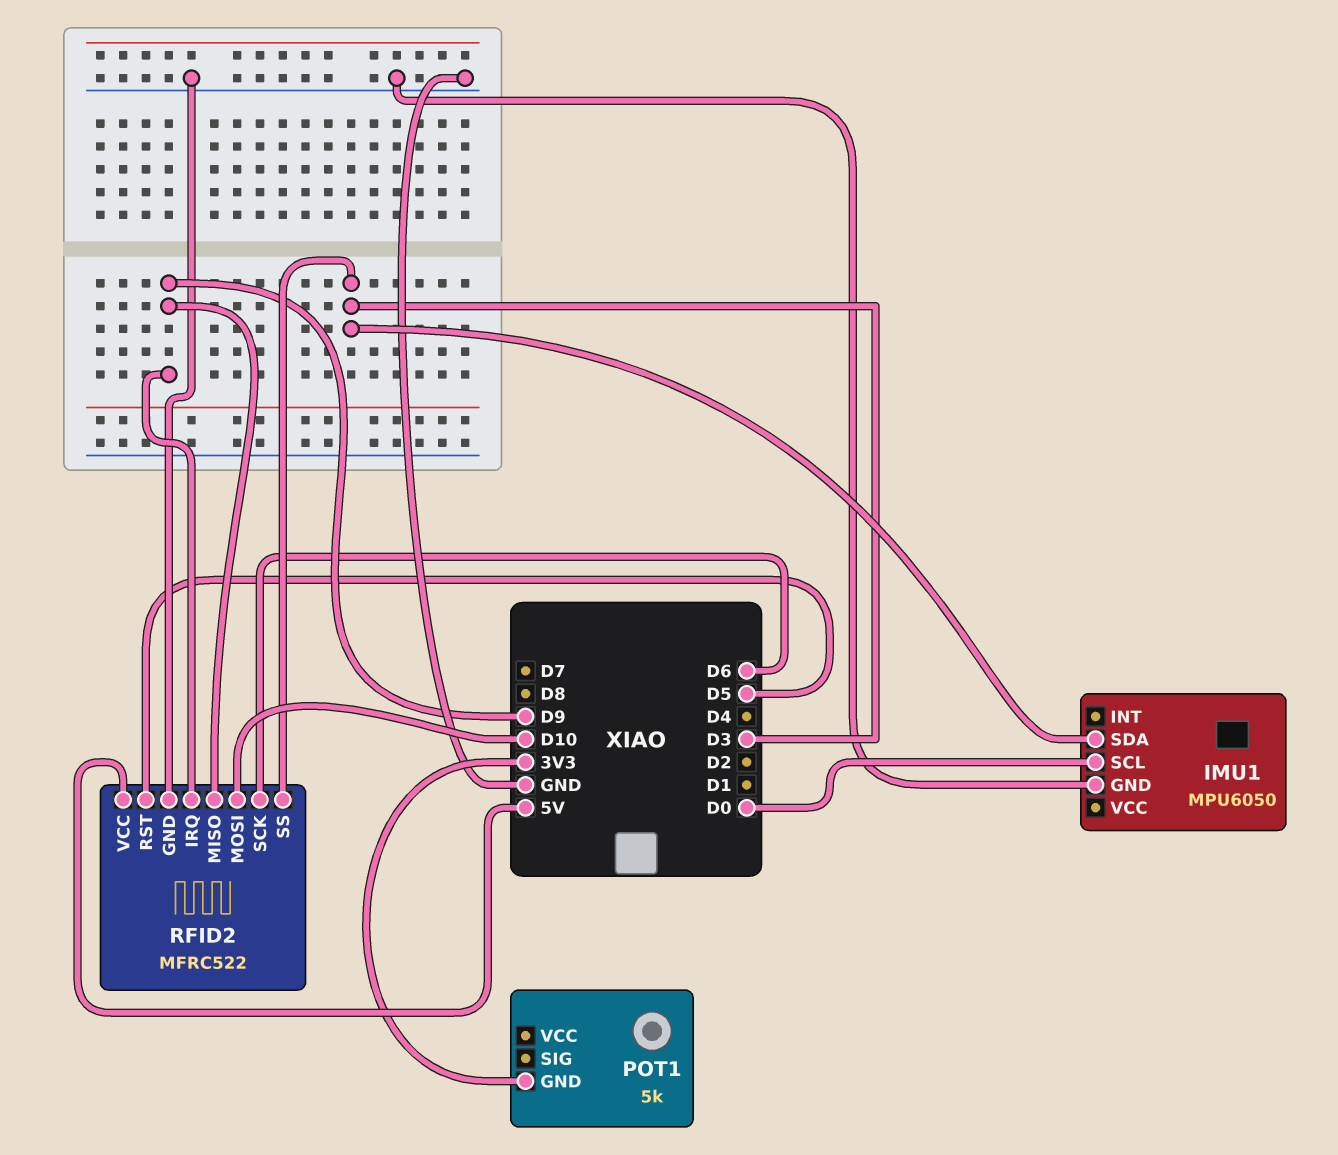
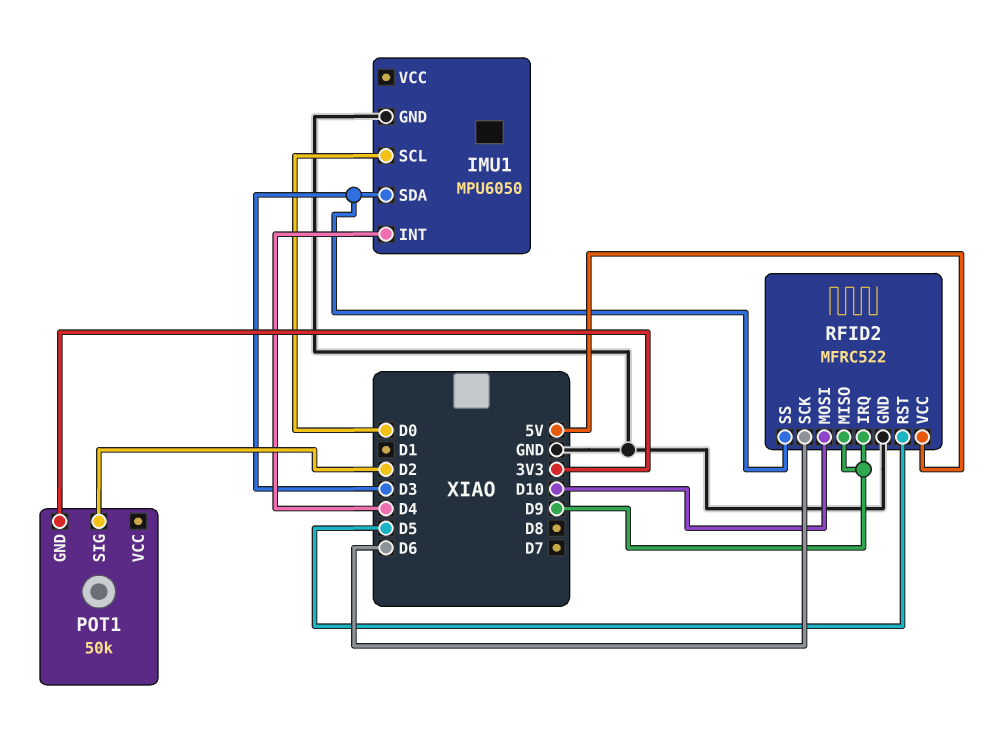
IMU1 pin INT: none -> D4
POT1: 5k -> 50k
POT1 pin SIG: none -> D2

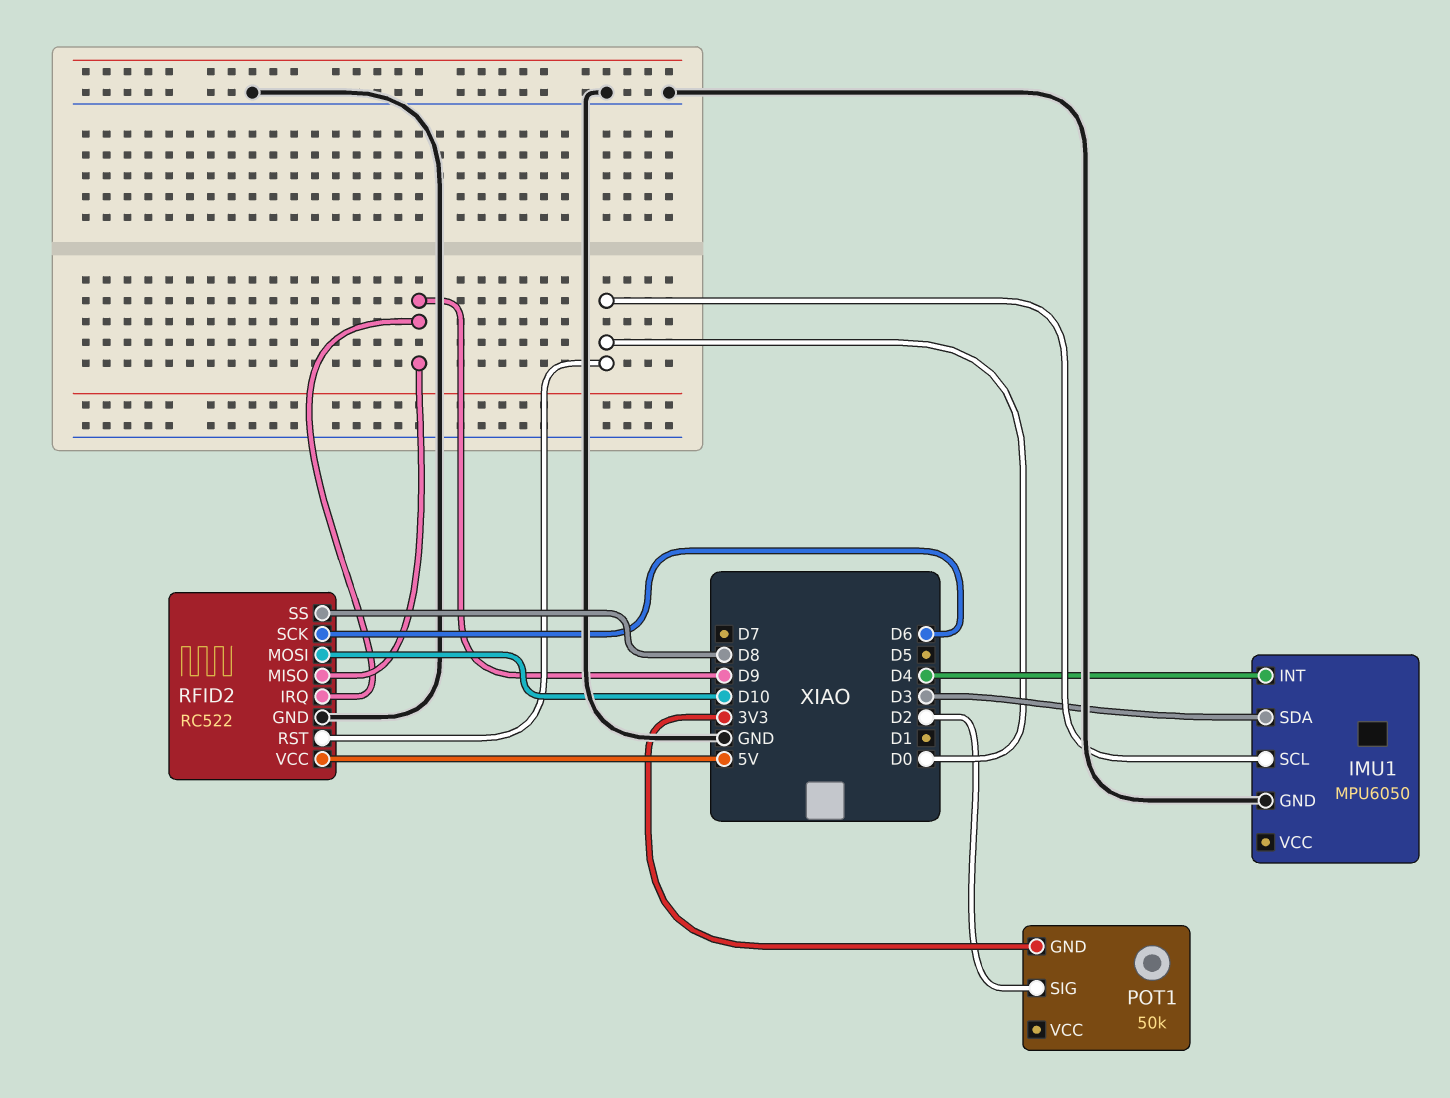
RFID2: MFRC522 -> RC522
RFID2 pin RST: D5 -> D0
RFID2 pin SS: D3 -> D8

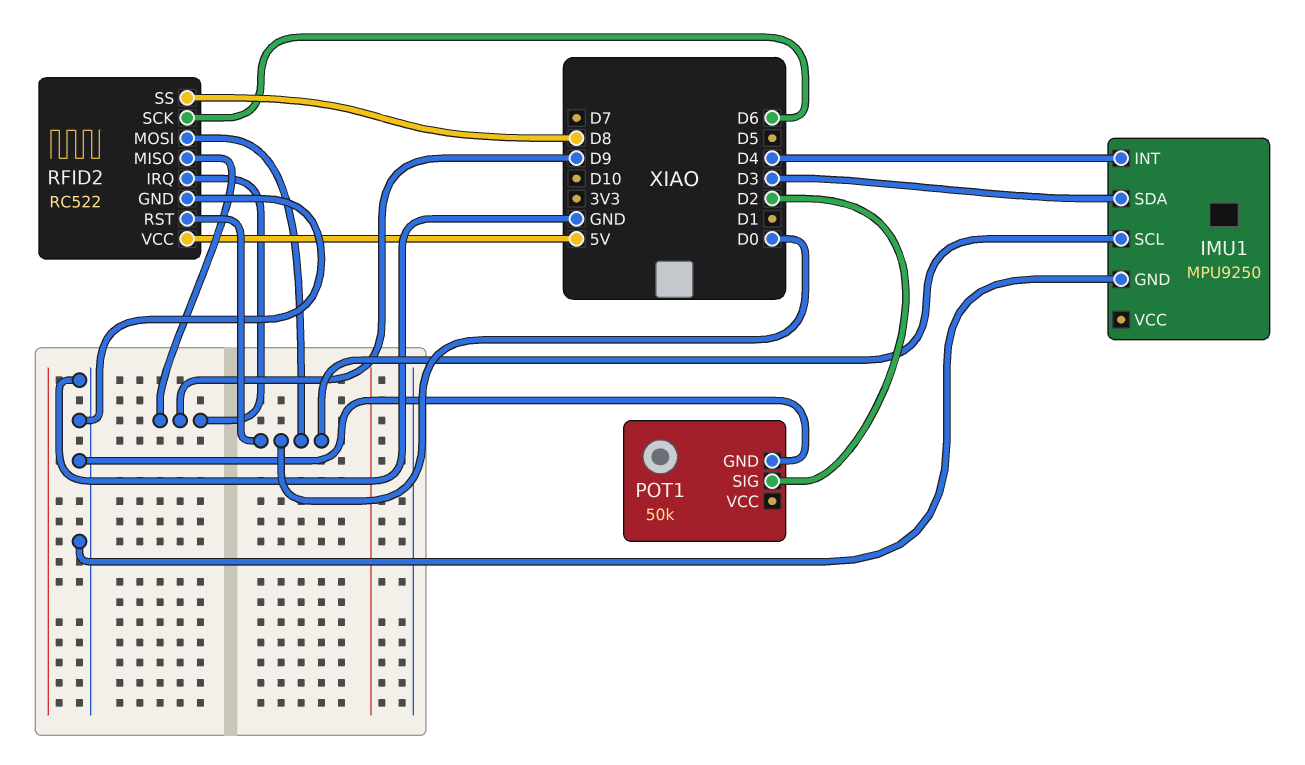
IMU1: MPU6050 -> MPU9250
POT1 pin GND: 3V3 -> GND
RFID2 pin MOSI: D10 -> D0

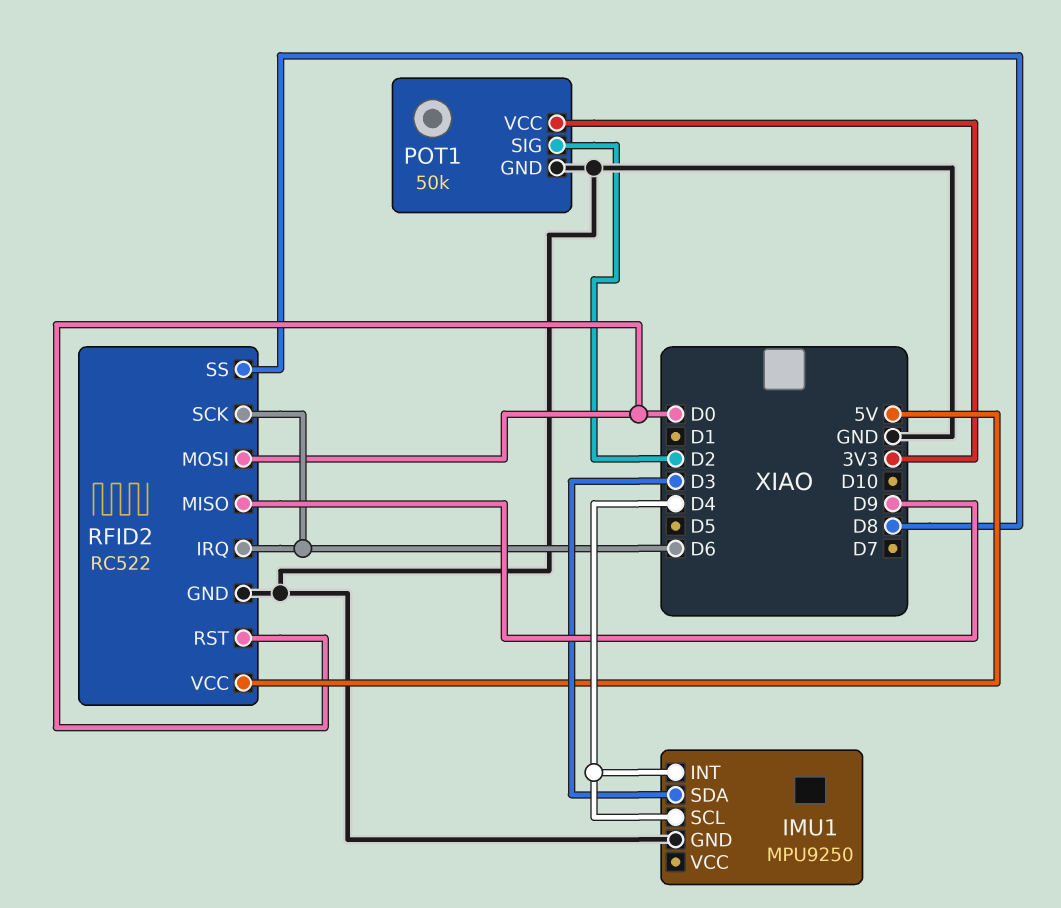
IMU1 pin SCL: D0 -> D4
POT1 pin VCC: none -> 3V3
RFID2 pin IRQ: D9 -> D6

